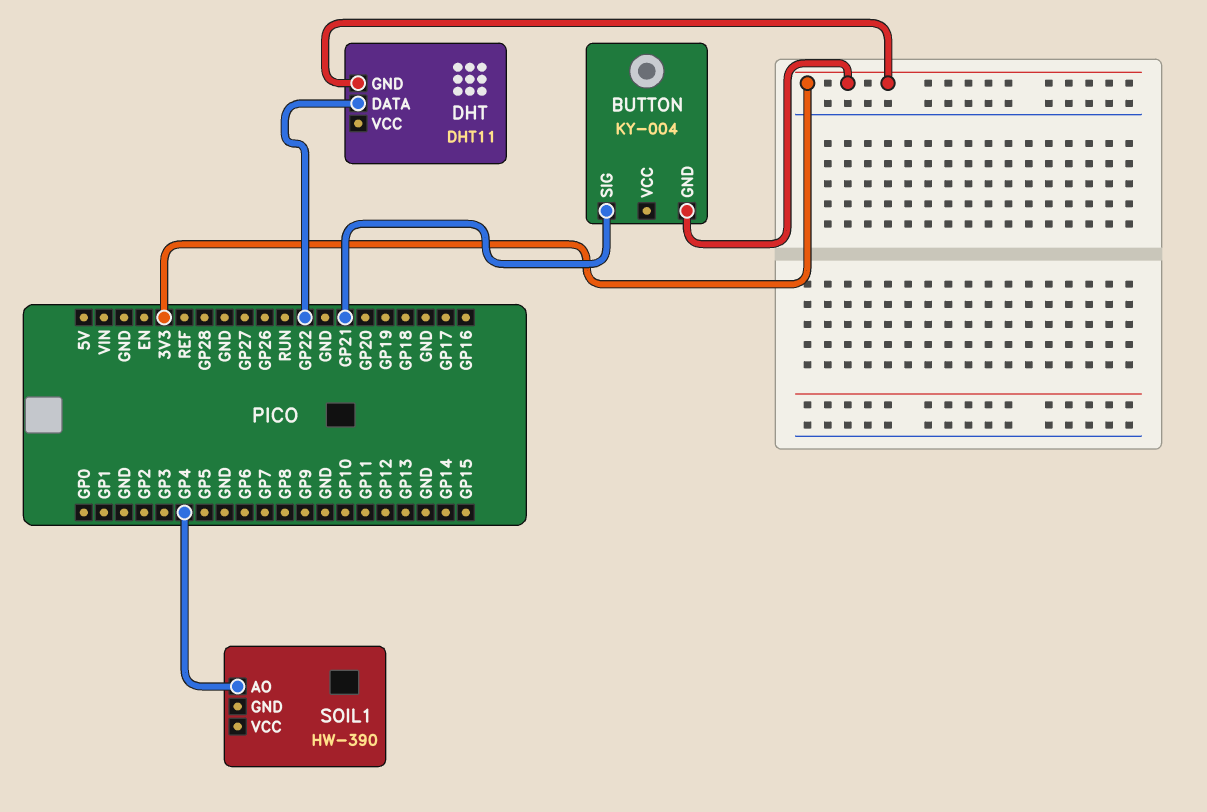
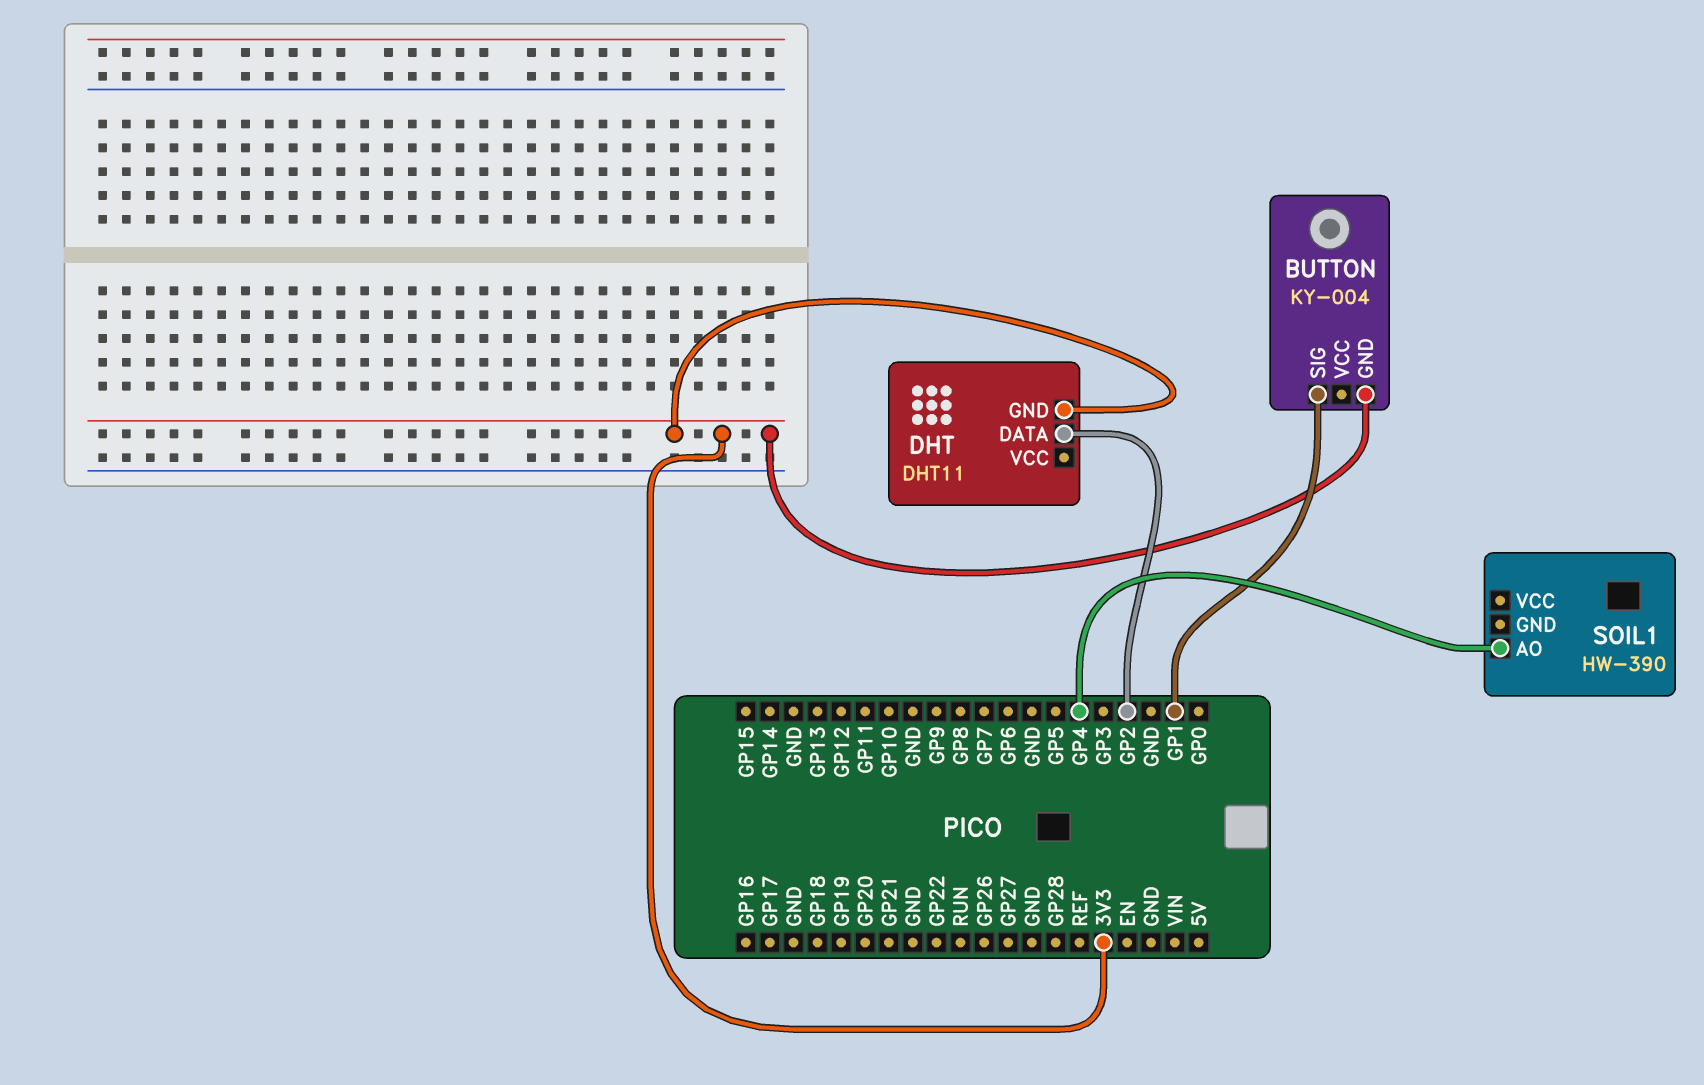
BUTTON pin SIG: GP21 -> GP1
DHT pin DATA: GP22 -> GP2

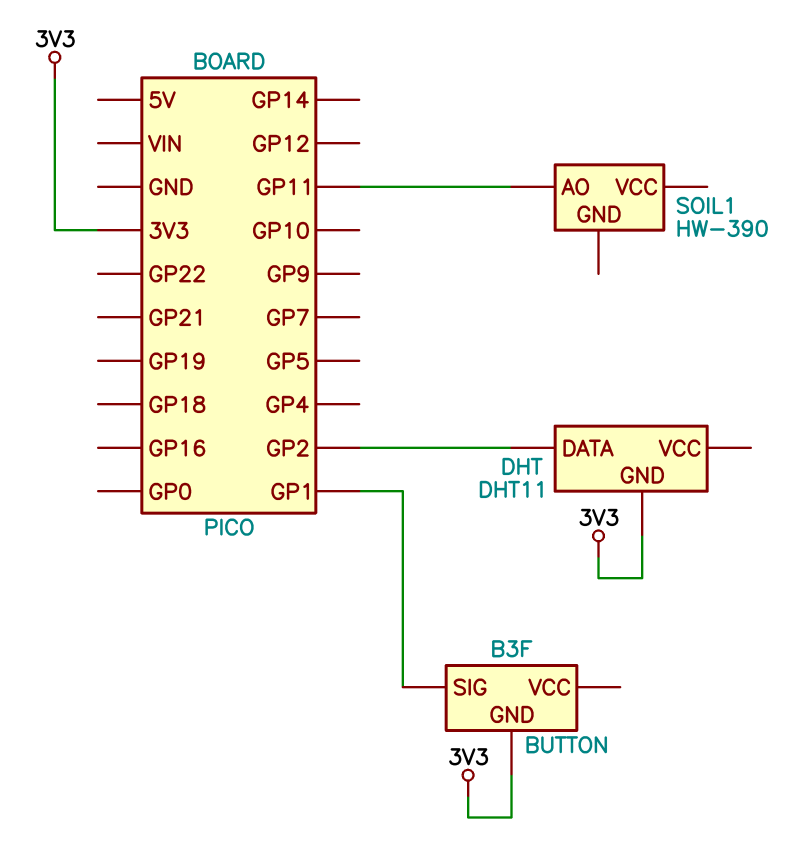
BUTTON: KY-004 -> B3F
SOIL1 pin AO: GP4 -> GP11

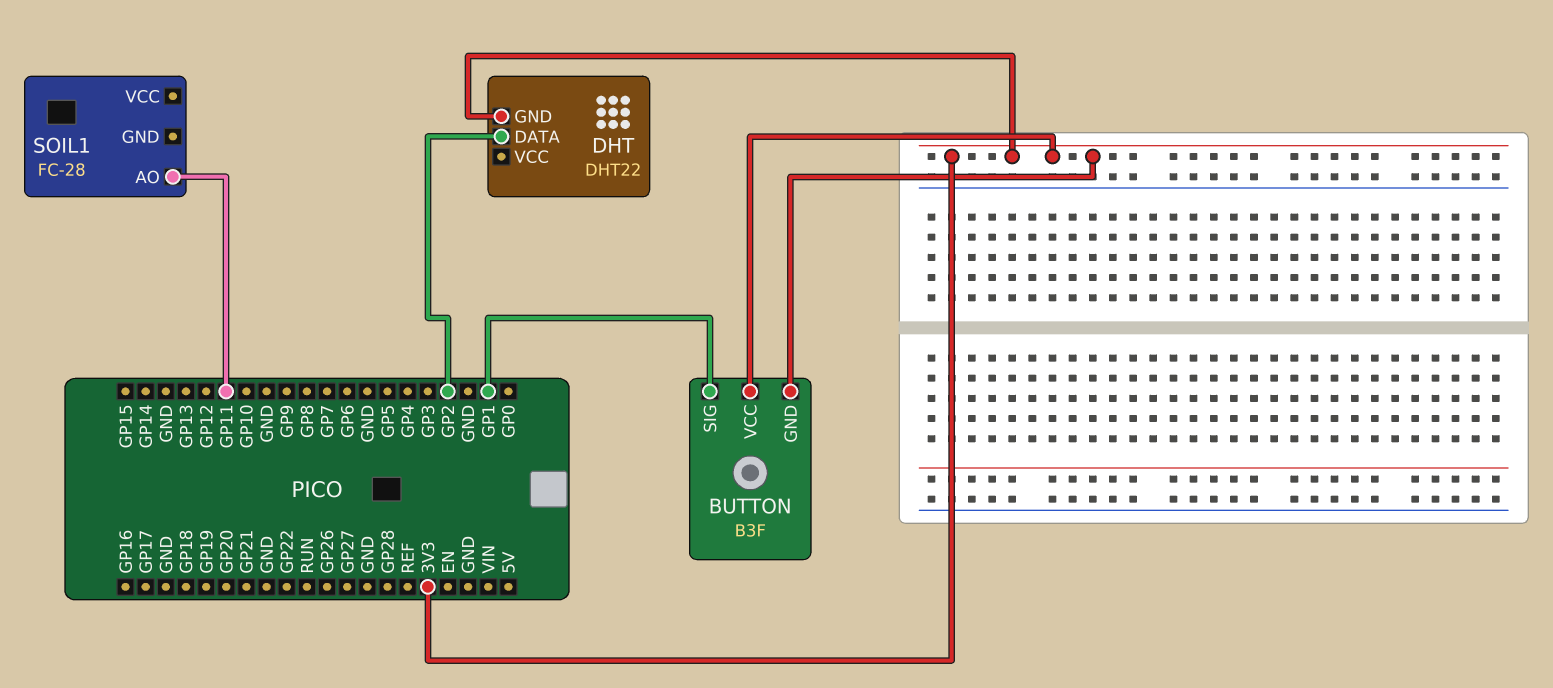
BUTTON pin VCC: none -> 3V3
DHT: DHT11 -> DHT22
SOIL1: HW-390 -> FC-28

